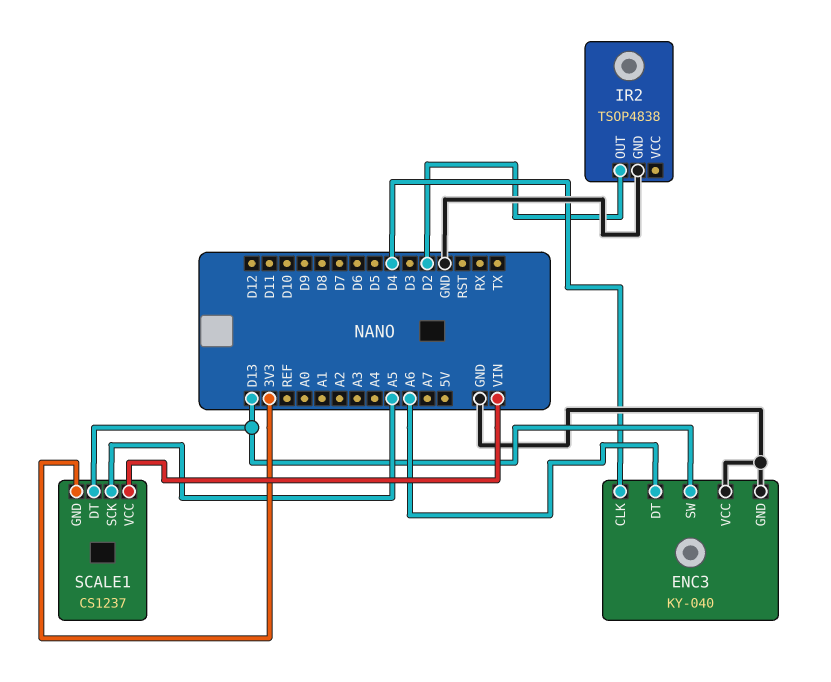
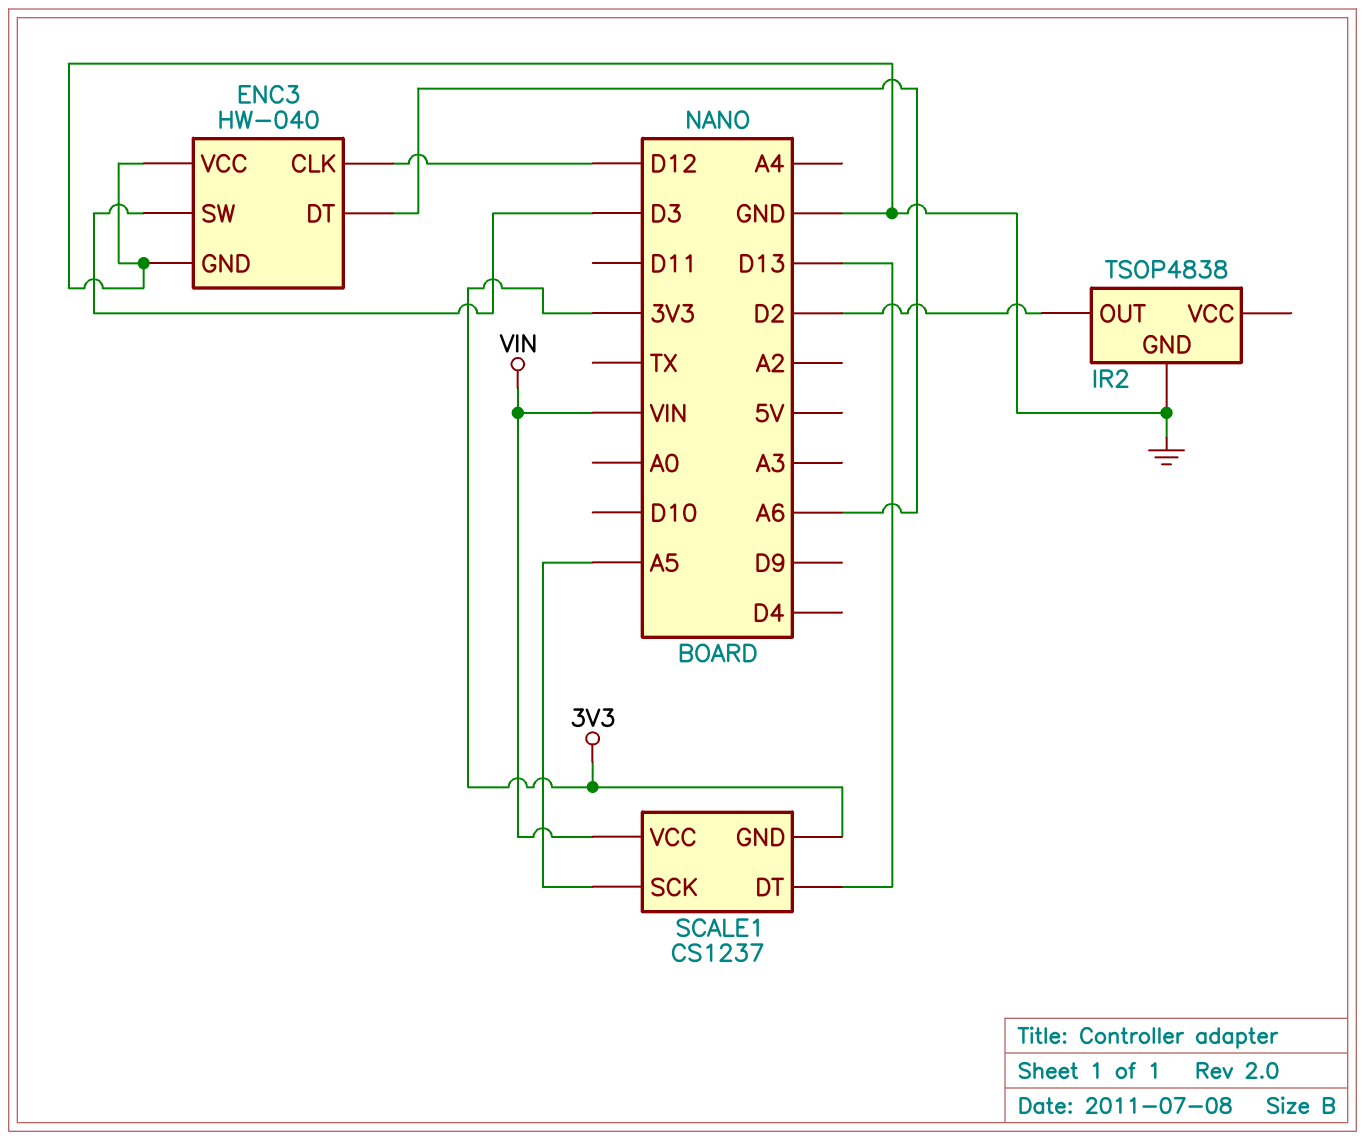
ENC3: KY-040 -> HW-040
ENC3 pin CLK: D4 -> D12
ENC3 pin SW: D13 -> D3

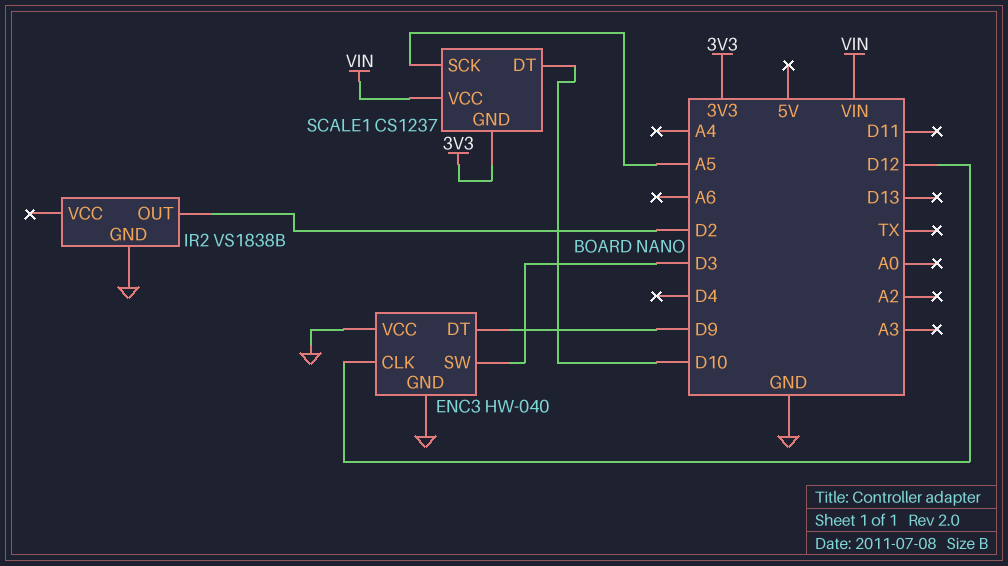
ENC3 pin DT: A6 -> D9
IR2: TSOP4838 -> VS1838B
SCALE1 pin DT: D13 -> D10

